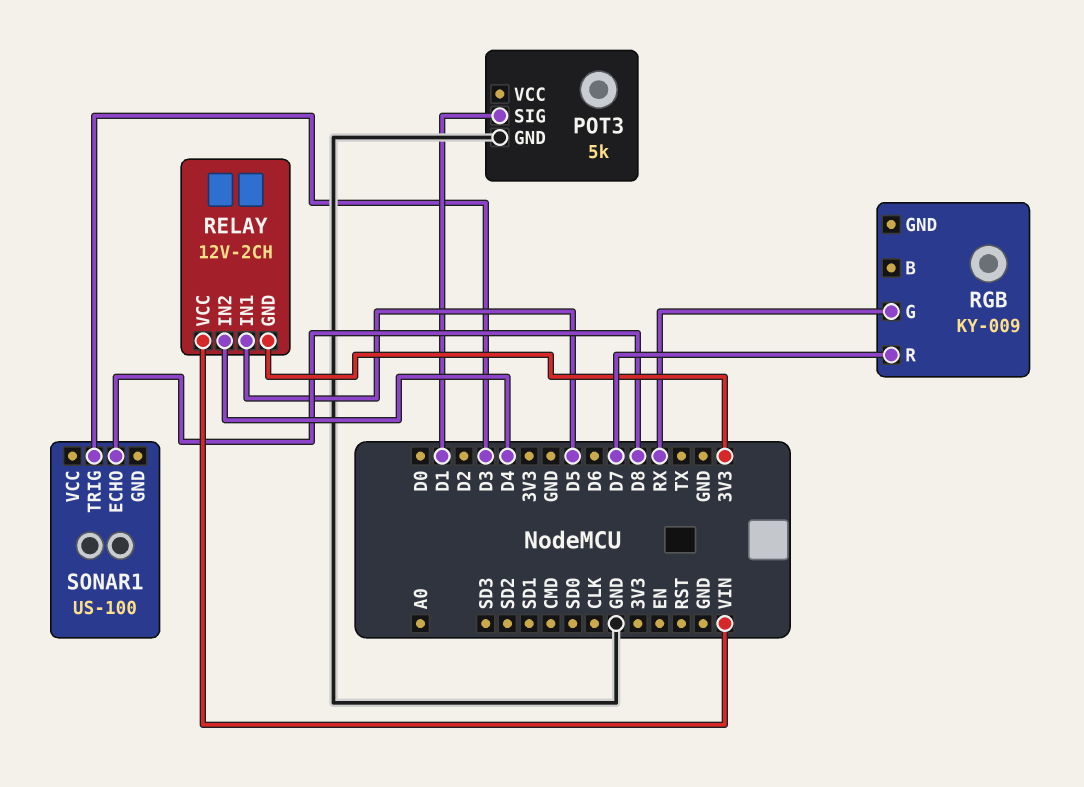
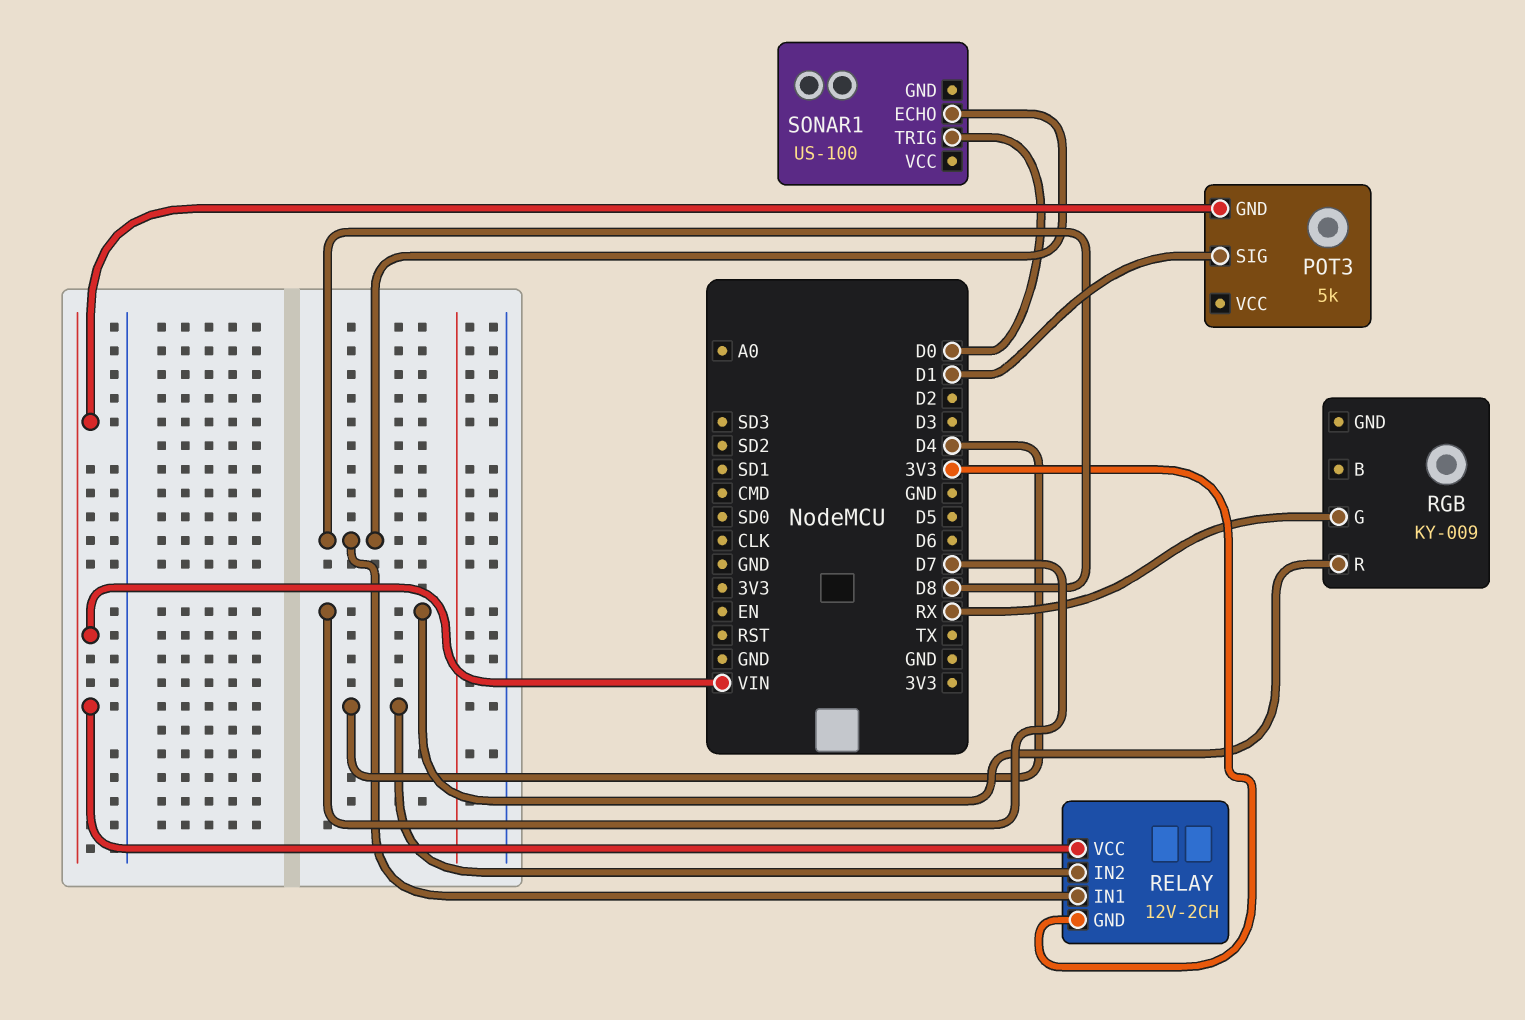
POT3 pin GND: GND -> VIN
RELAY pin IN1: D5 -> D8
SONAR1 pin TRIG: D3 -> D0

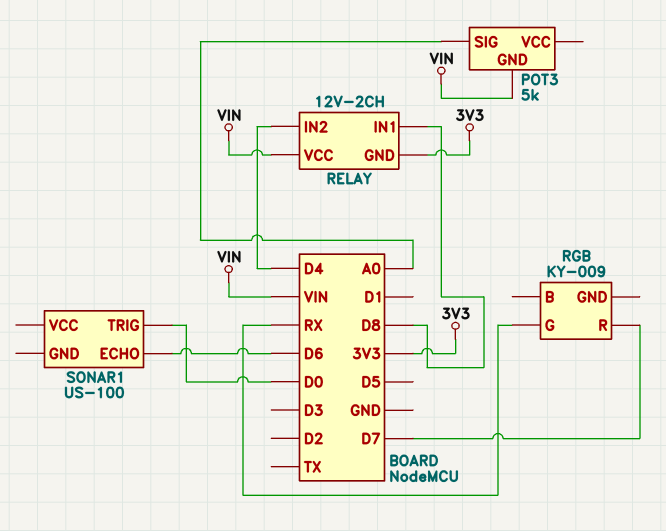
POT3 pin SIG: D1 -> A0
SONAR1 pin ECHO: D8 -> D6

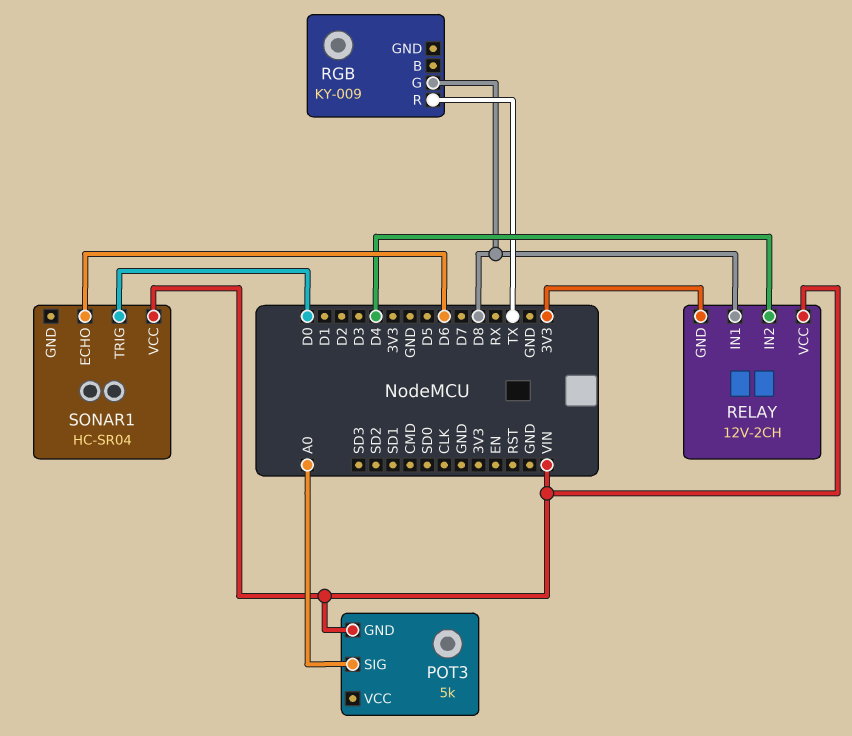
RGB pin G: RX -> D8
RGB pin R: D7 -> TX
SONAR1: US-100 -> HC-SR04
SONAR1 pin VCC: none -> VIN

